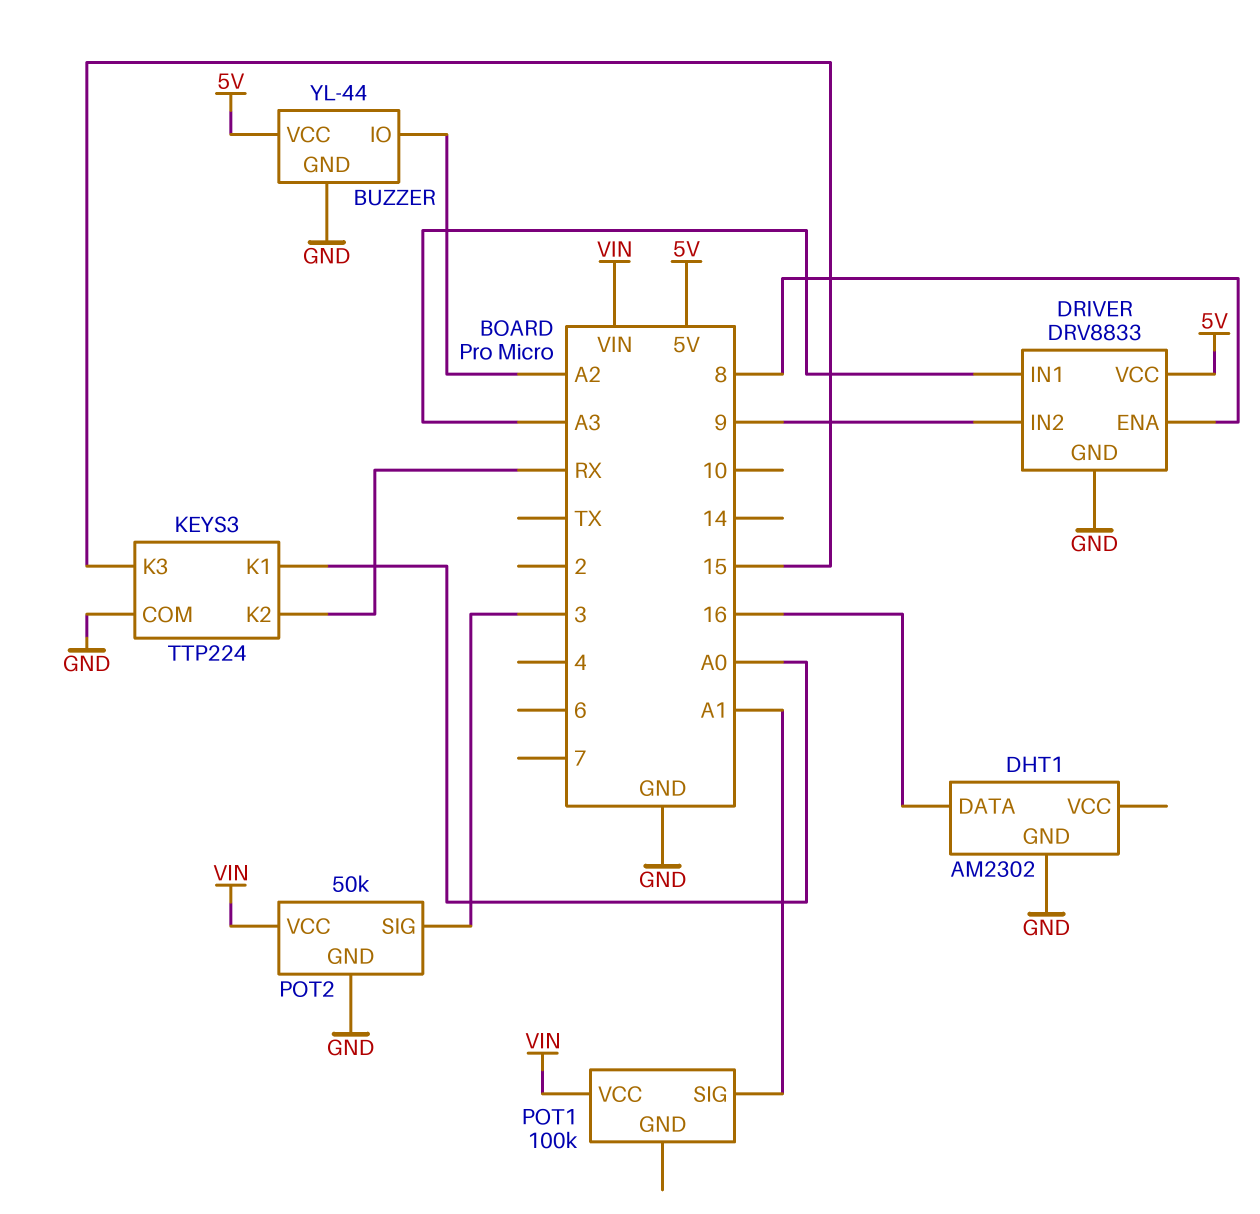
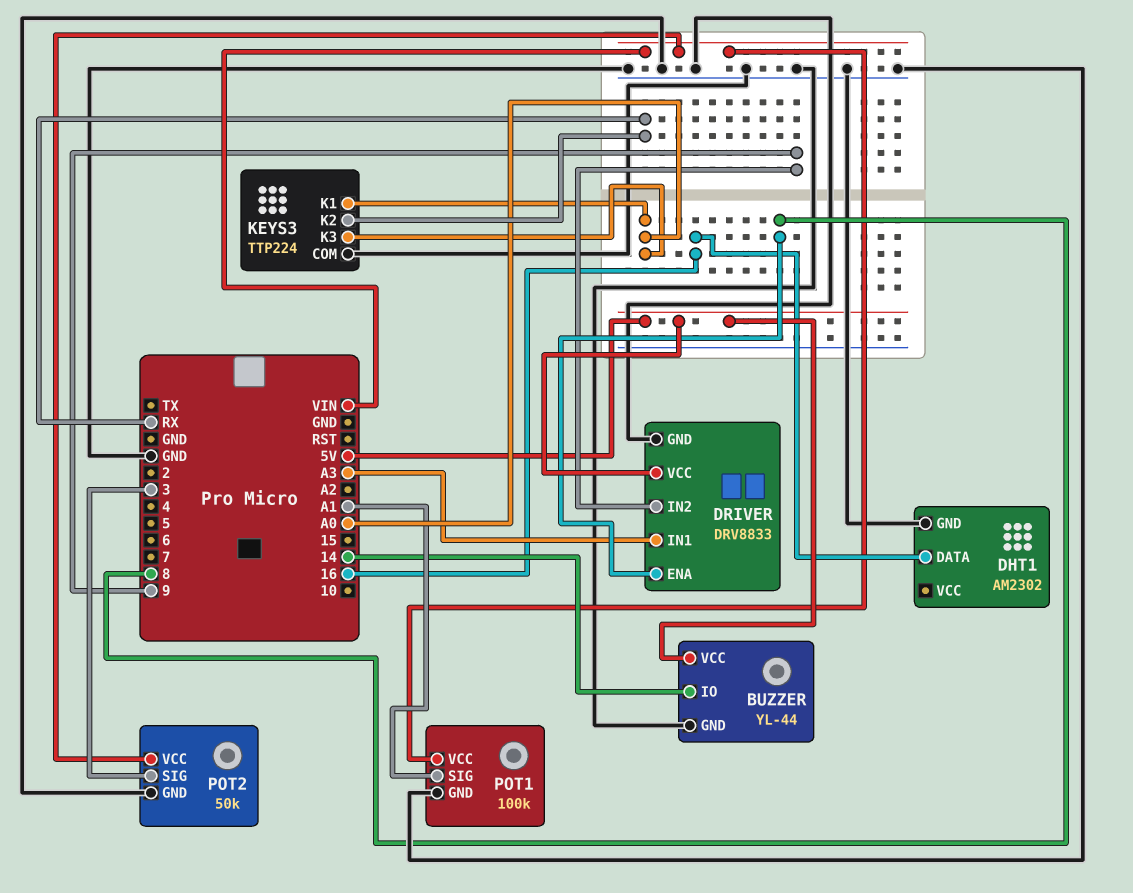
BUZZER pin IO: A2 -> 14
KEYS3 pin K3: 15 -> A0
POT1 pin GND: none -> GND

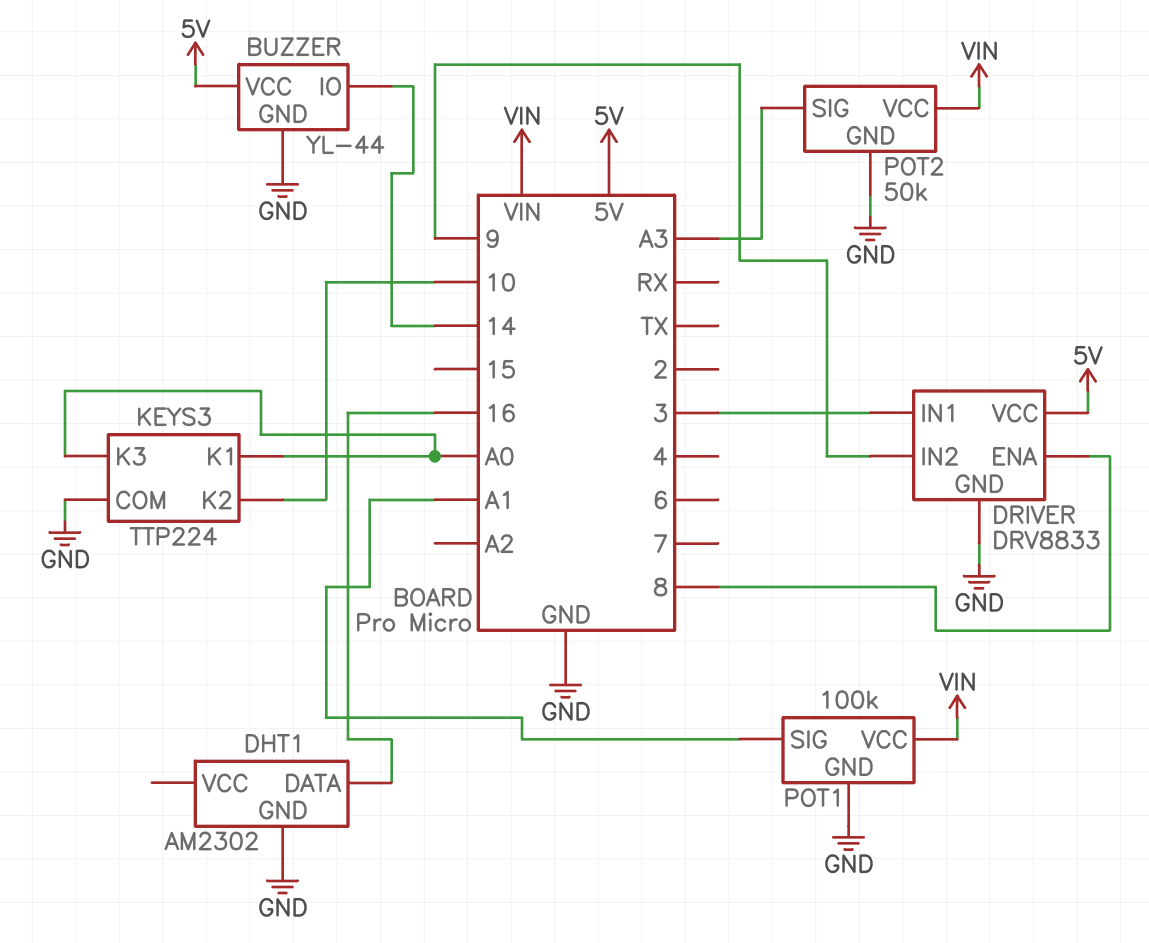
DRIVER pin IN1: A3 -> 3
KEYS3 pin K2: RX -> 10
POT2 pin SIG: 3 -> A3

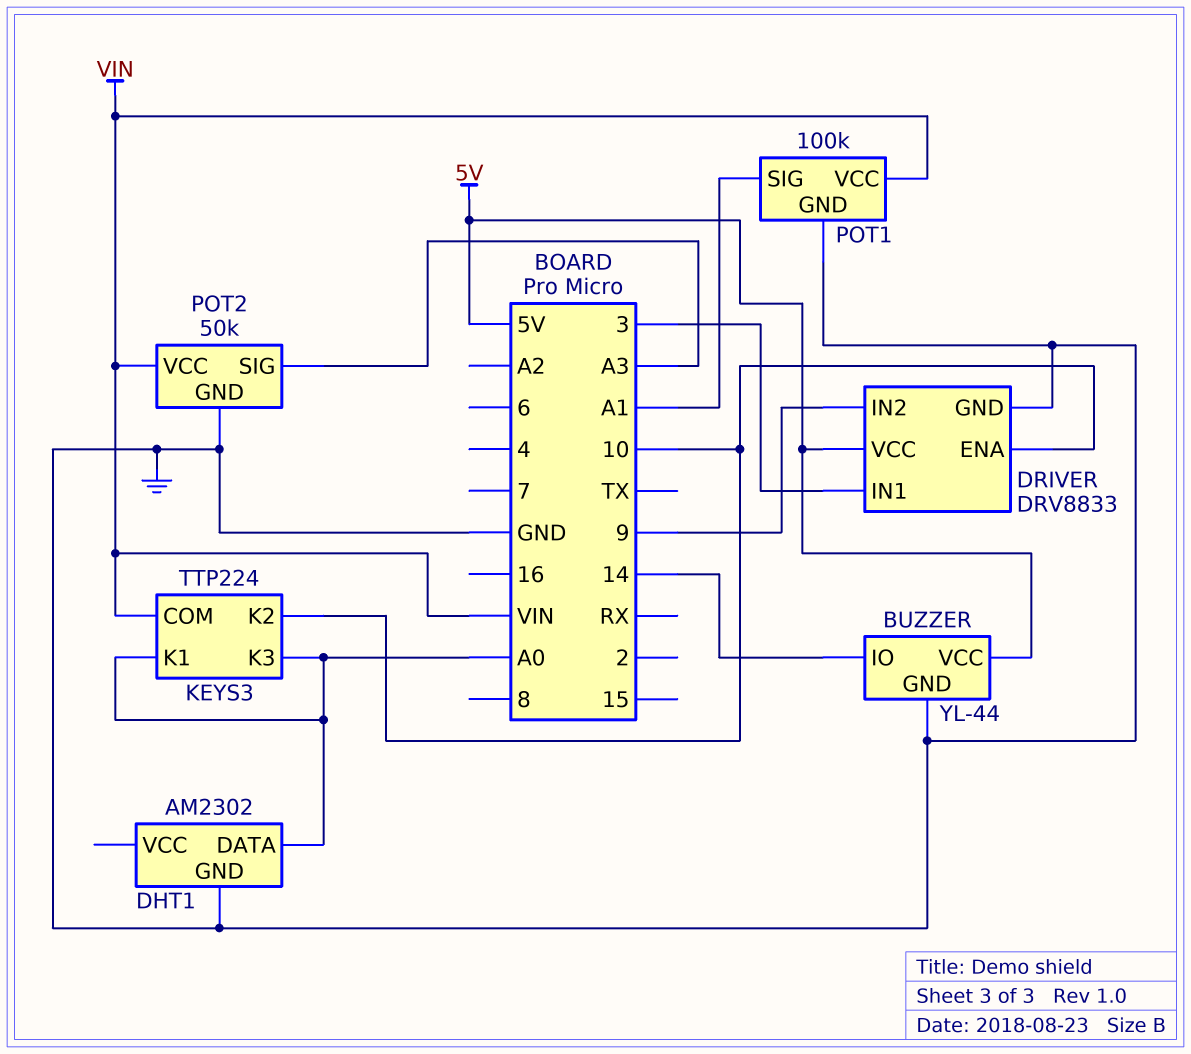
DHT1 pin DATA: 16 -> A0
DRIVER pin ENA: 8 -> 10
KEYS3 pin COM: GND -> VIN

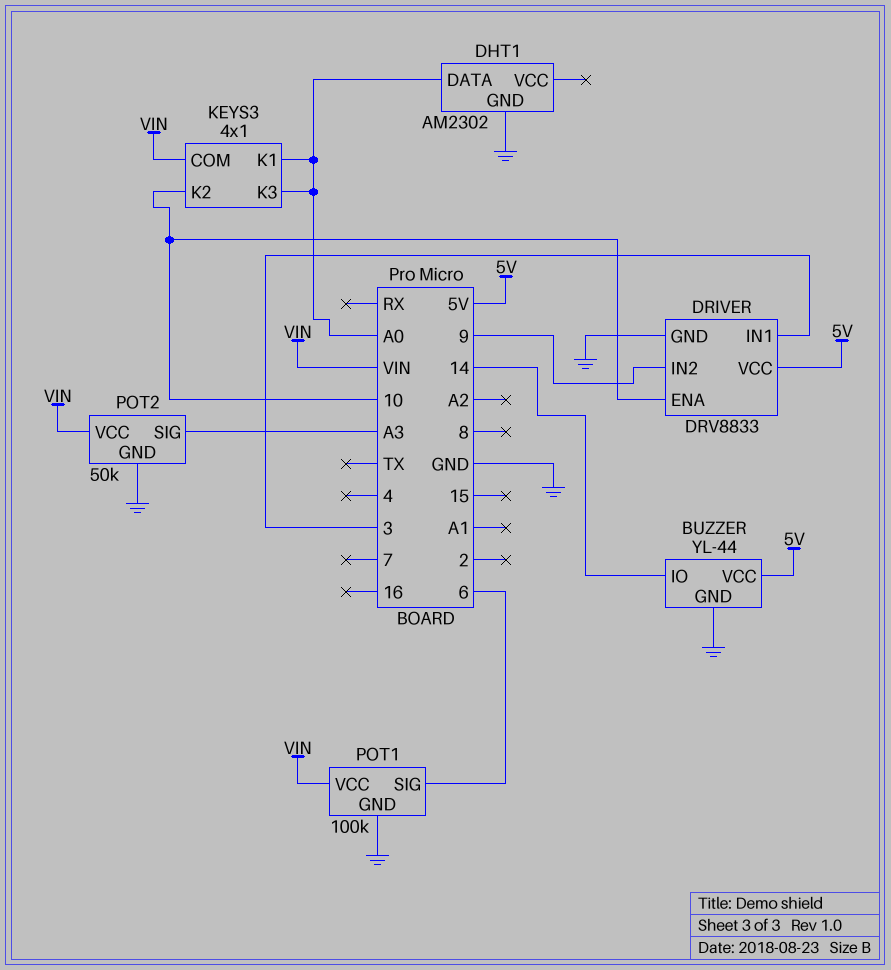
KEYS3: TTP224 -> 4x1
POT1 pin SIG: A1 -> 6

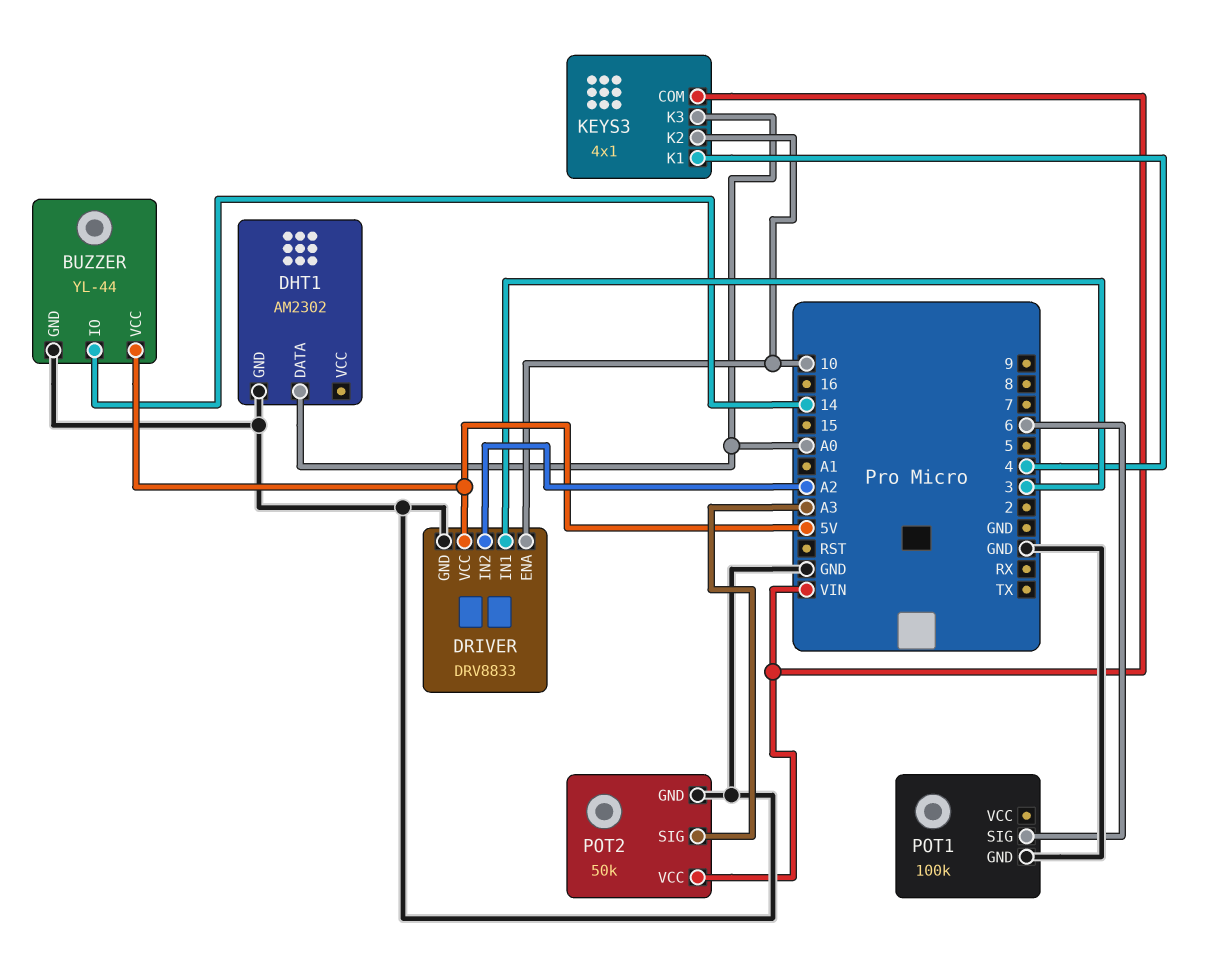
DRIVER pin IN2: 9 -> A2
KEYS3 pin K1: A0 -> 4
POT1 pin VCC: VIN -> none

